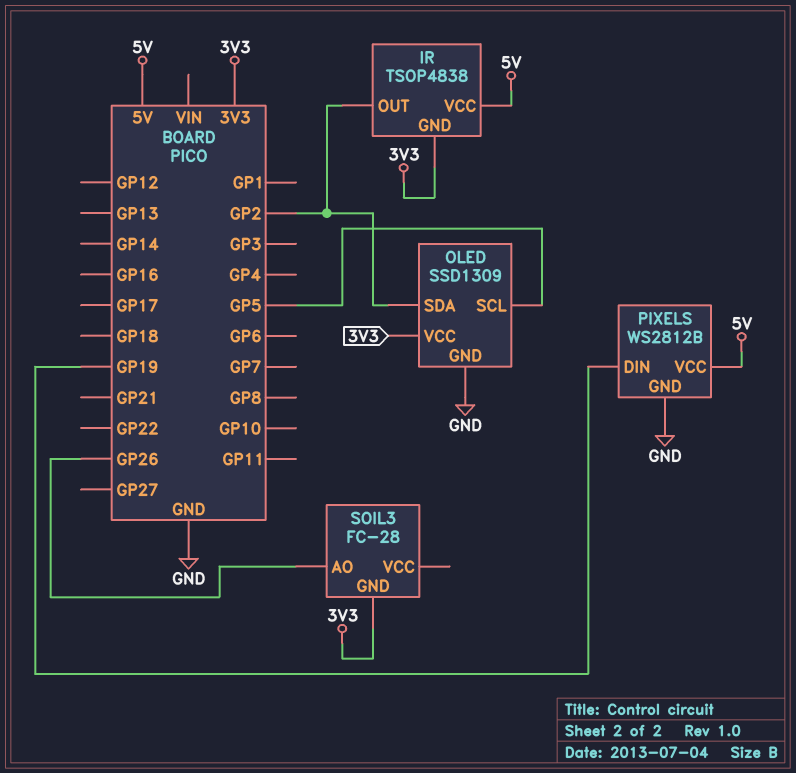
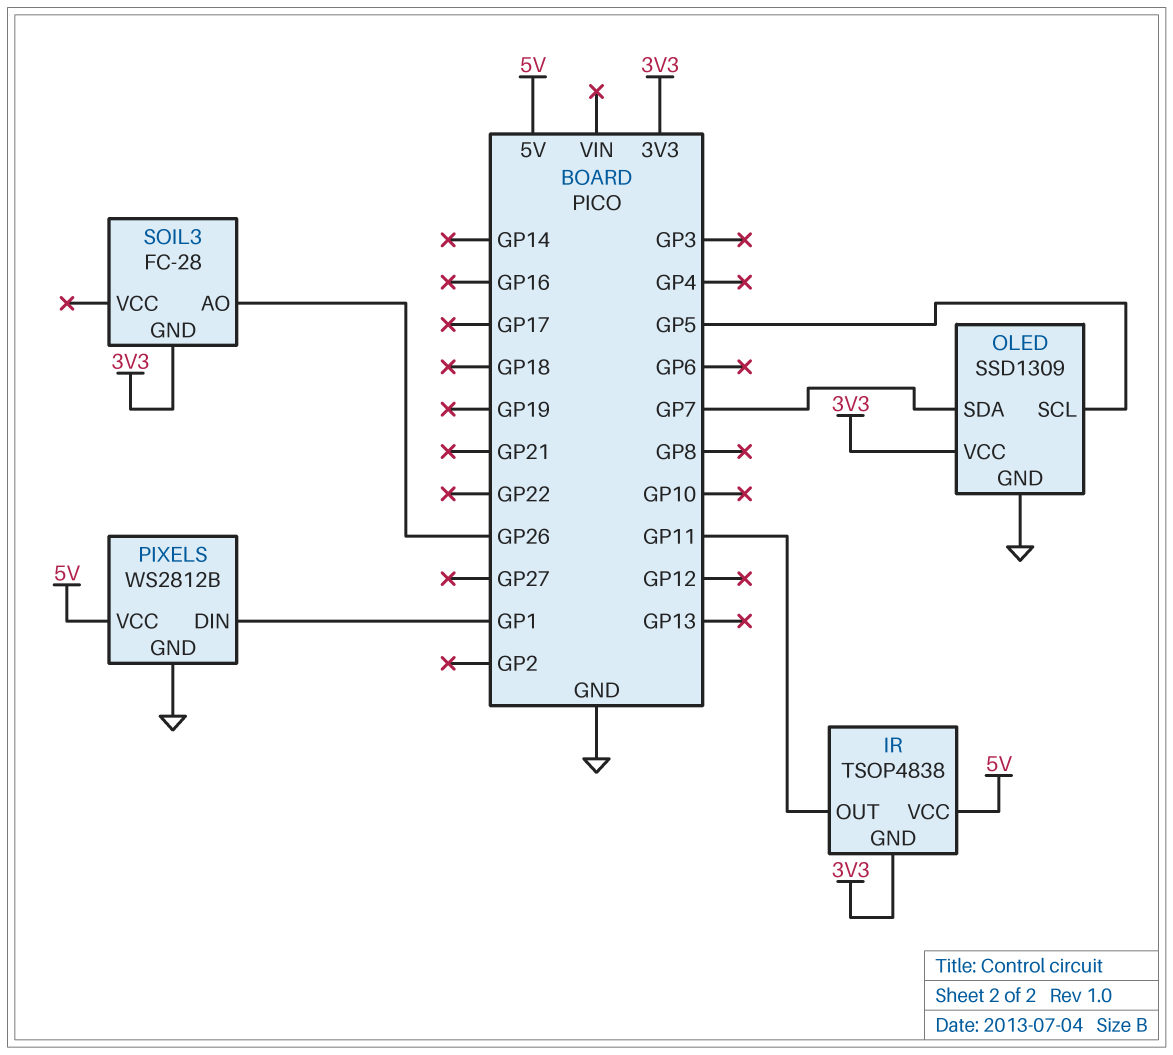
IR pin OUT: GP2 -> GP11
OLED pin SDA: GP2 -> GP7
PIXELS pin DIN: GP19 -> GP1

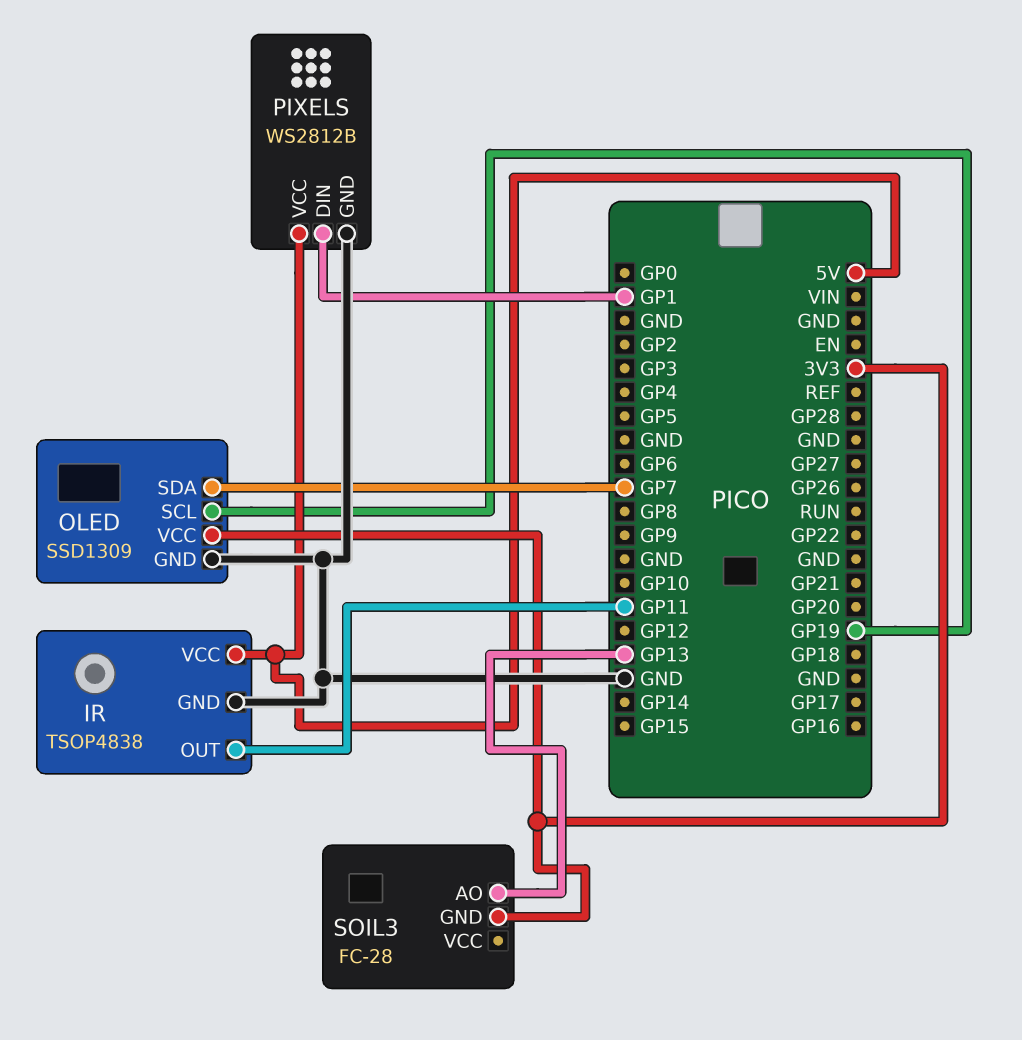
IR pin GND: 3V3 -> GND
OLED pin SCL: GP5 -> GP19
SOIL3 pin AO: GP26 -> GP13

